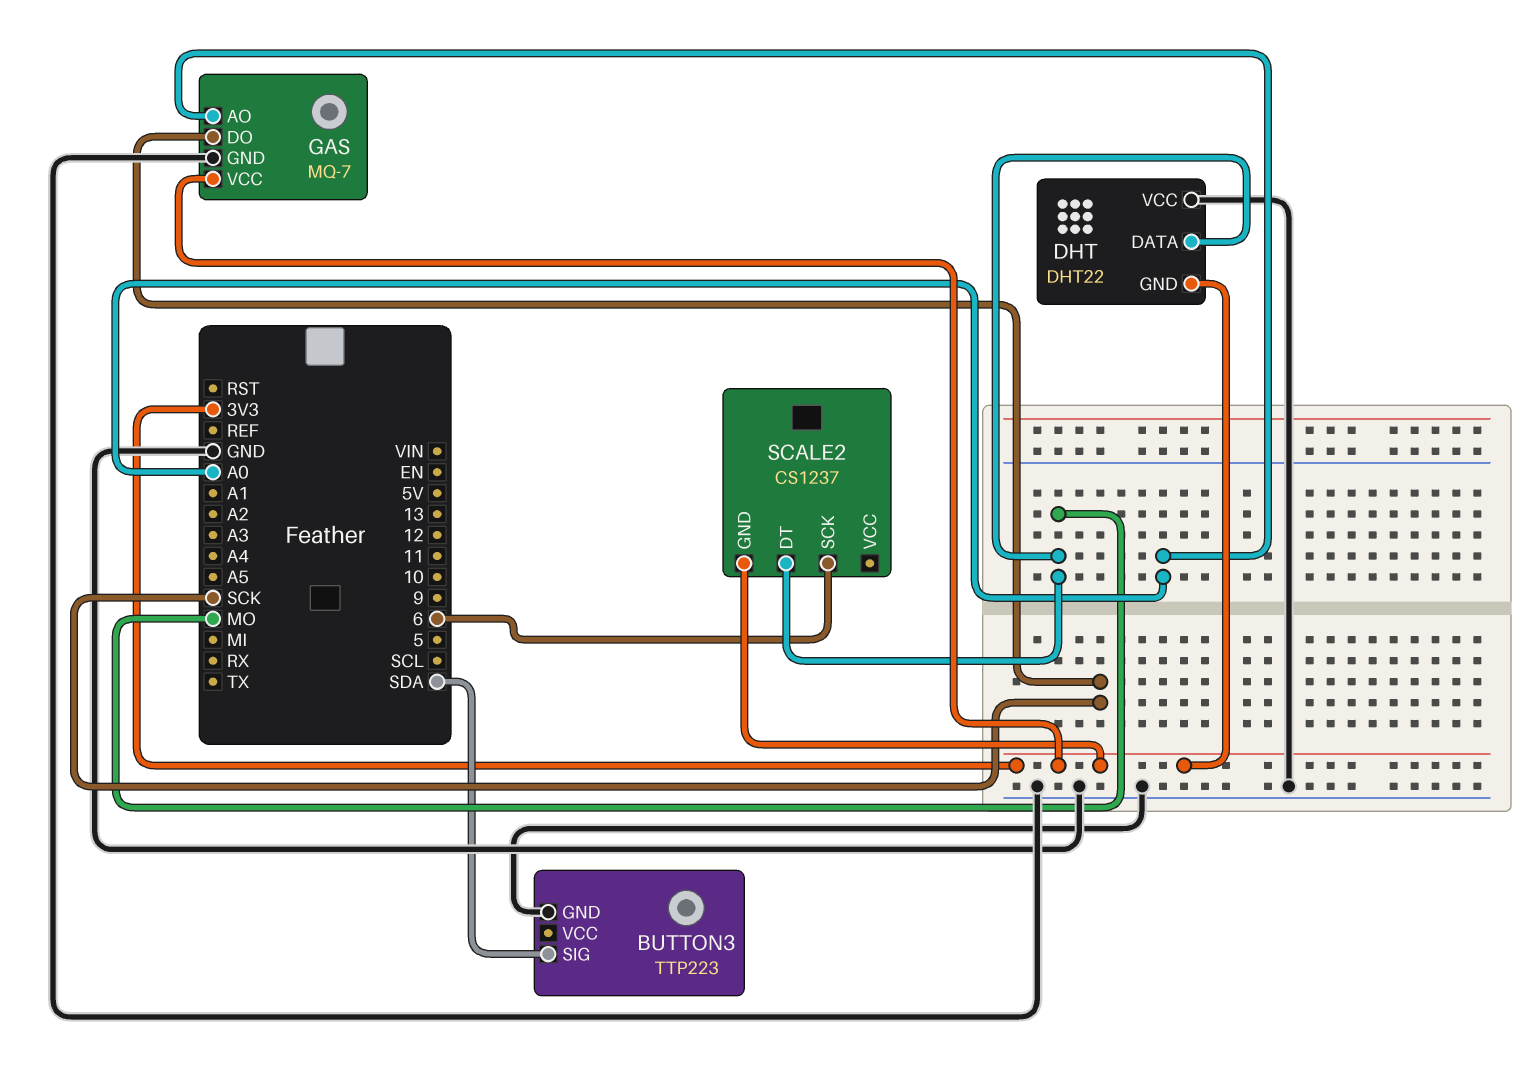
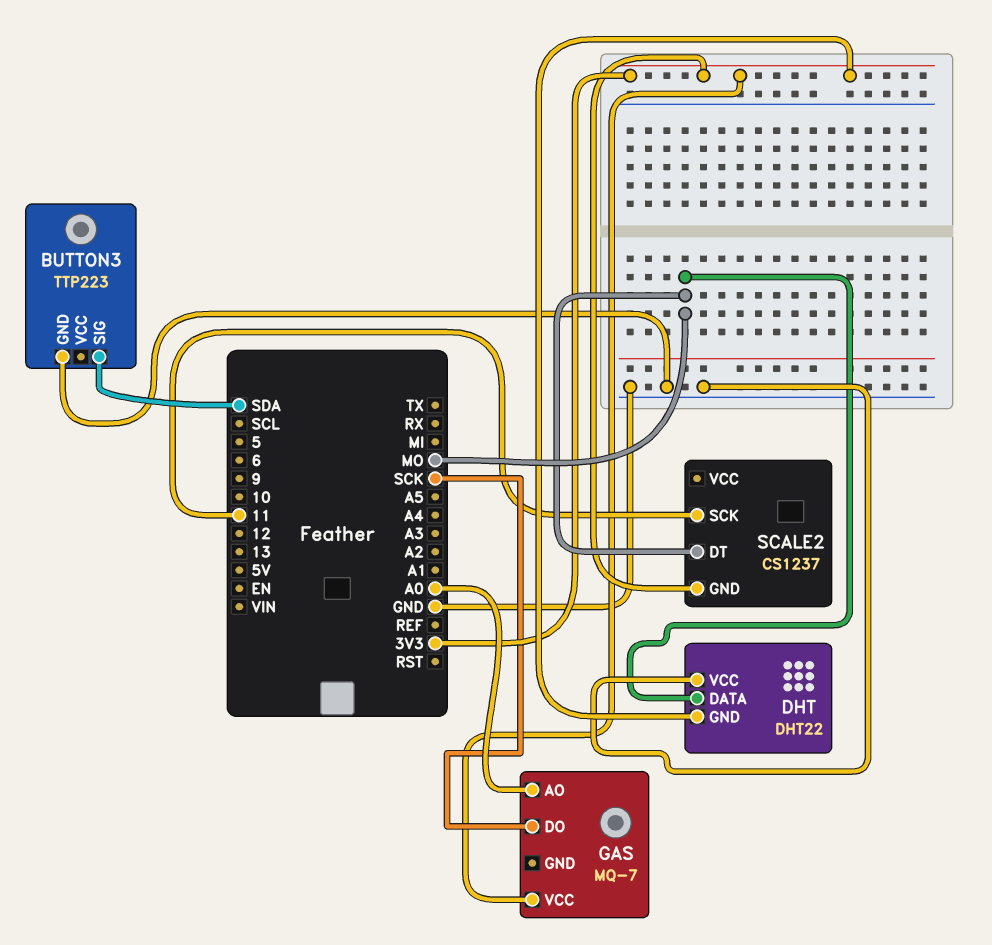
GAS pin GND: GND -> none
SCALE2 pin SCK: 6 -> 11

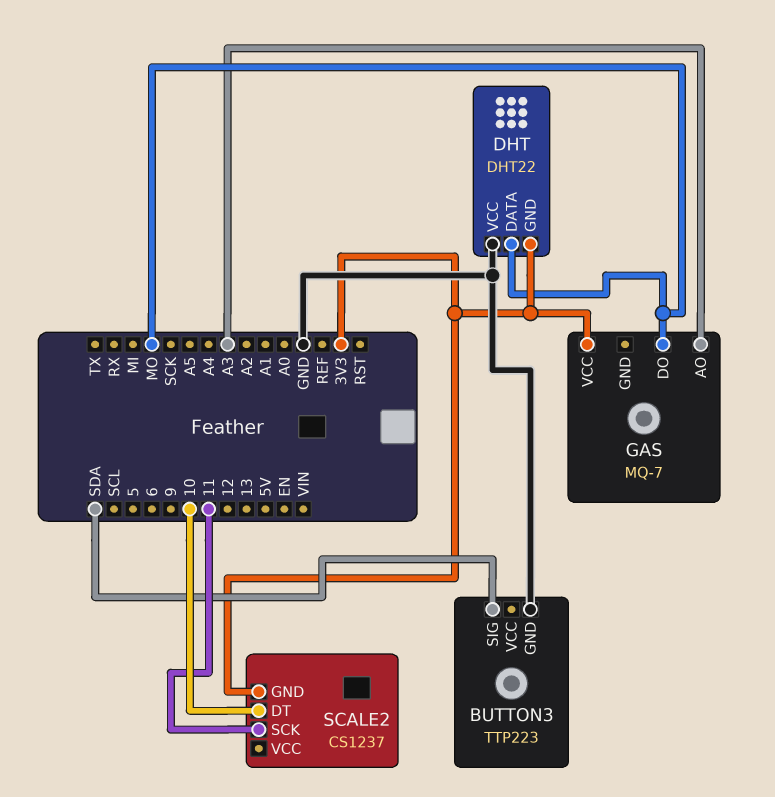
GAS pin AO: A0 -> A3
GAS pin DO: SCK -> MO
SCALE2 pin DT: MO -> 10

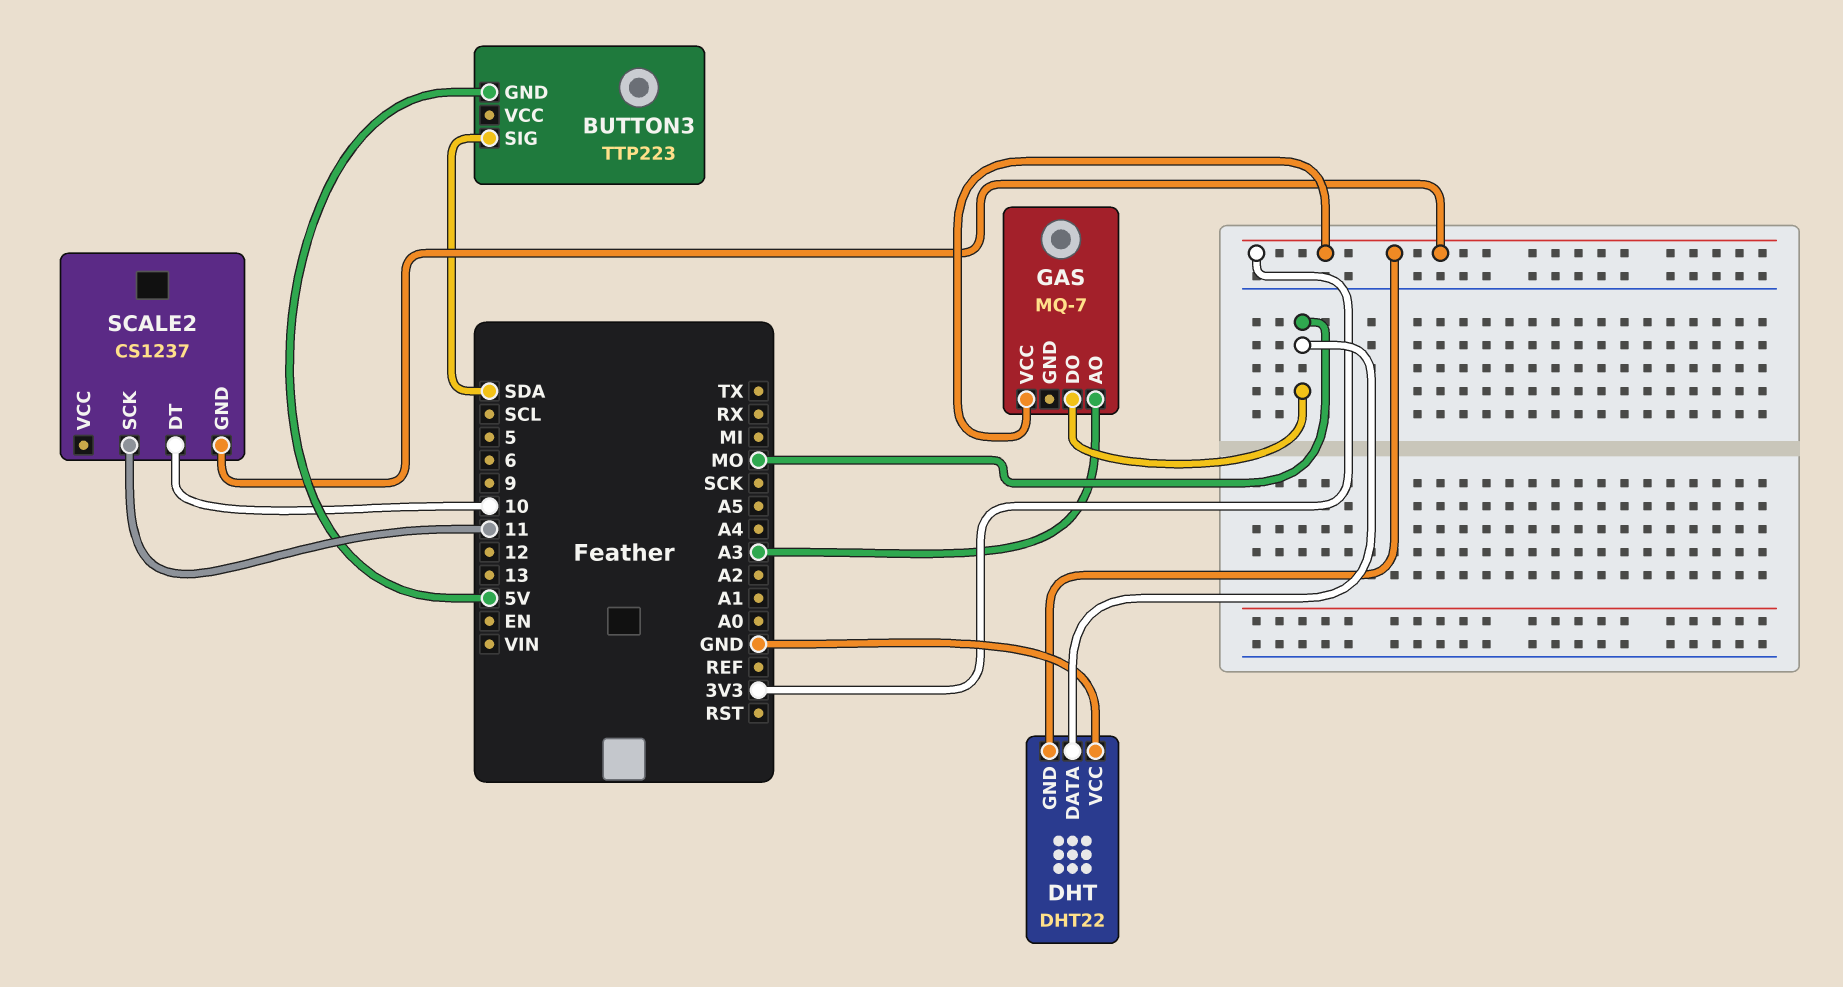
BUTTON3 pin GND: GND -> 5V

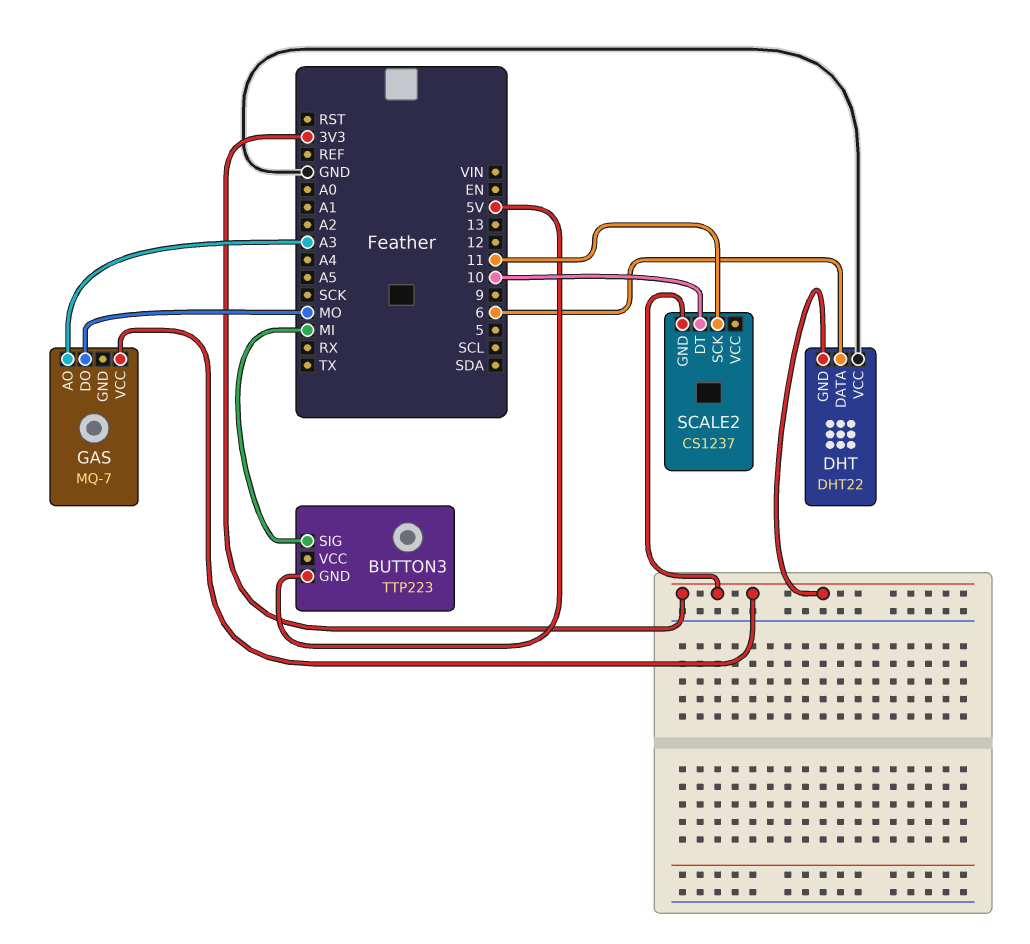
BUTTON3 pin SIG: SDA -> MI
DHT pin DATA: MO -> 6

